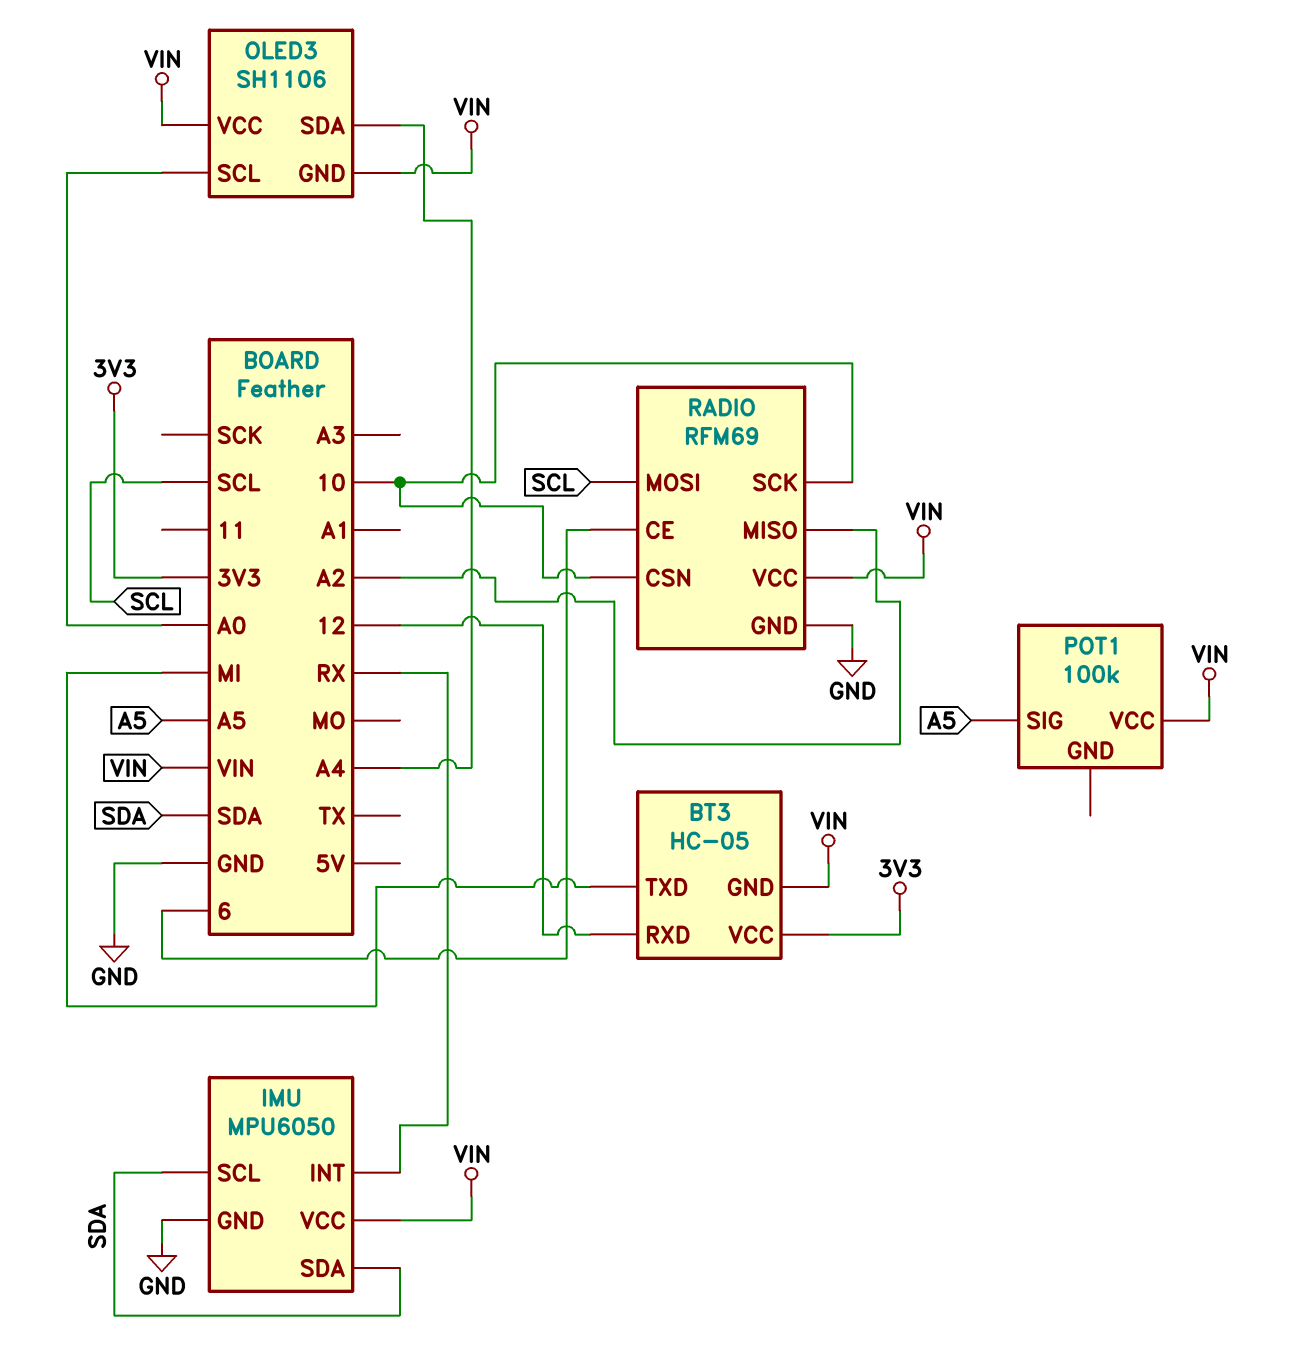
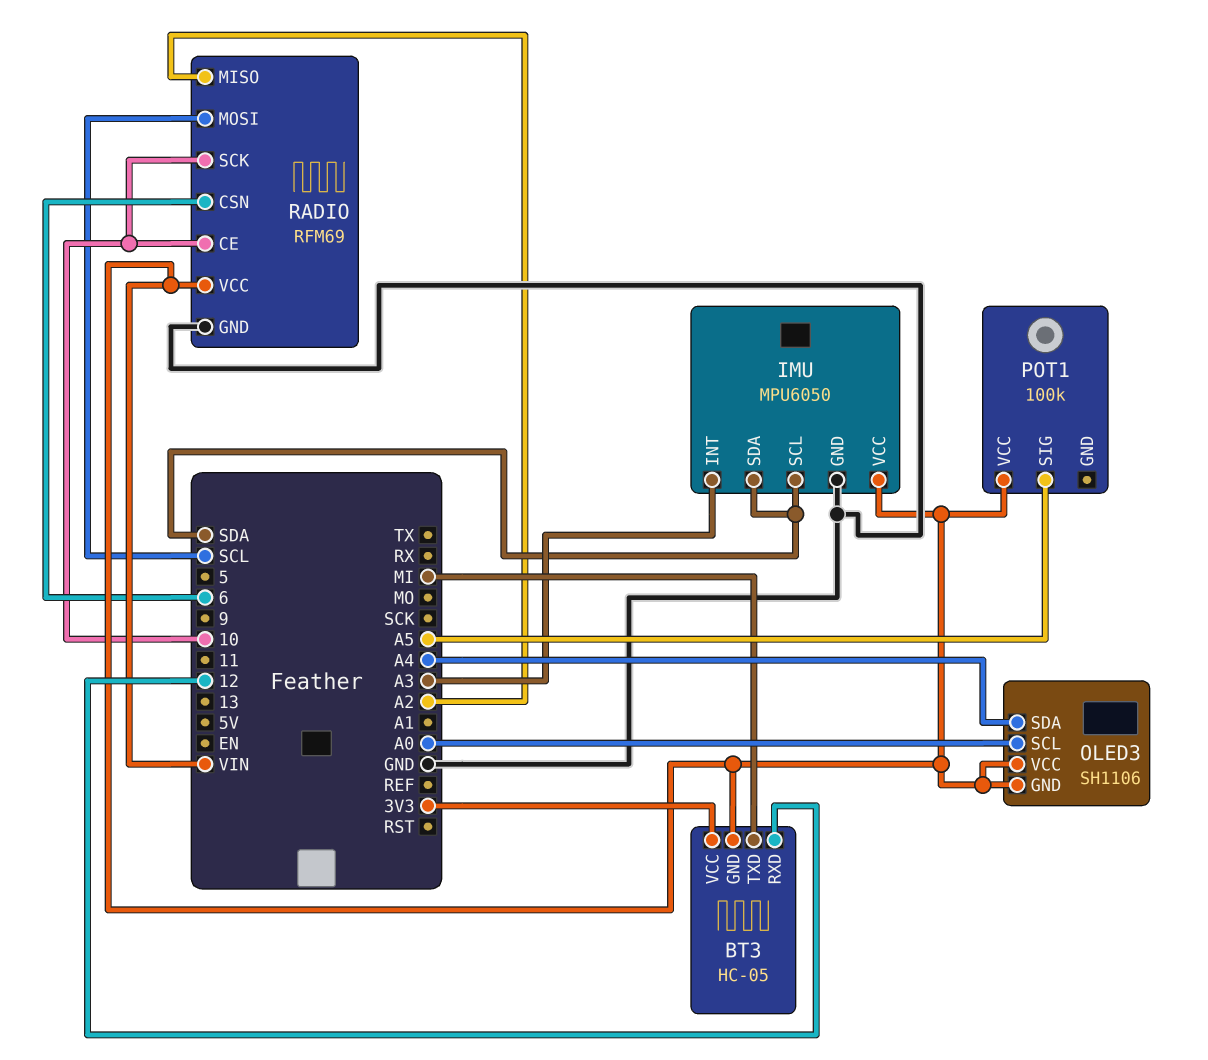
IMU pin INT: RX -> A3
RADIO pin CE: 6 -> 10
RADIO pin CSN: 10 -> 6

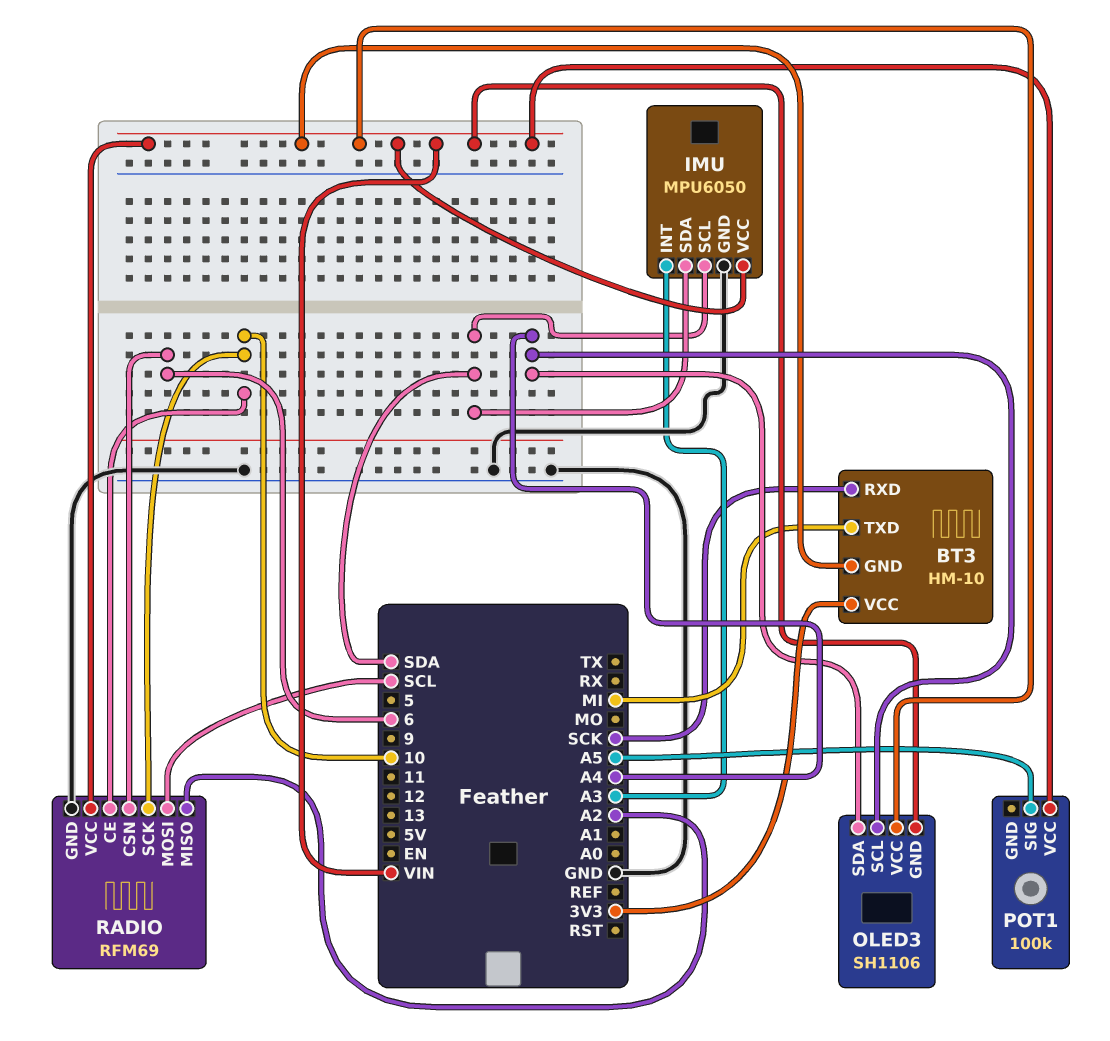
BT3: HC-05 -> HM-10
BT3 pin RXD: 12 -> SCK
OLED3 pin SCL: A0 -> A4

